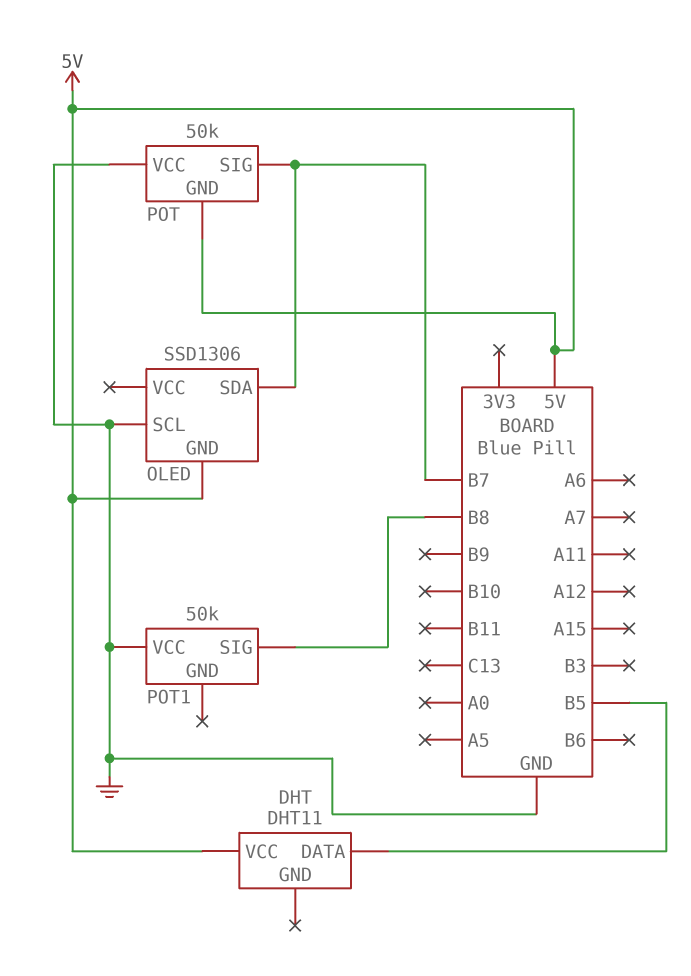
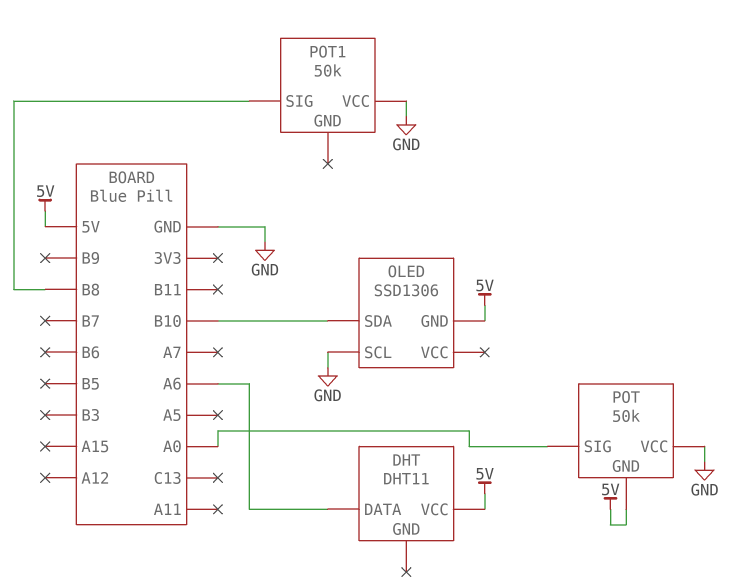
DHT pin DATA: B5 -> A6
OLED pin SDA: B7 -> B10
POT pin SIG: B7 -> A0

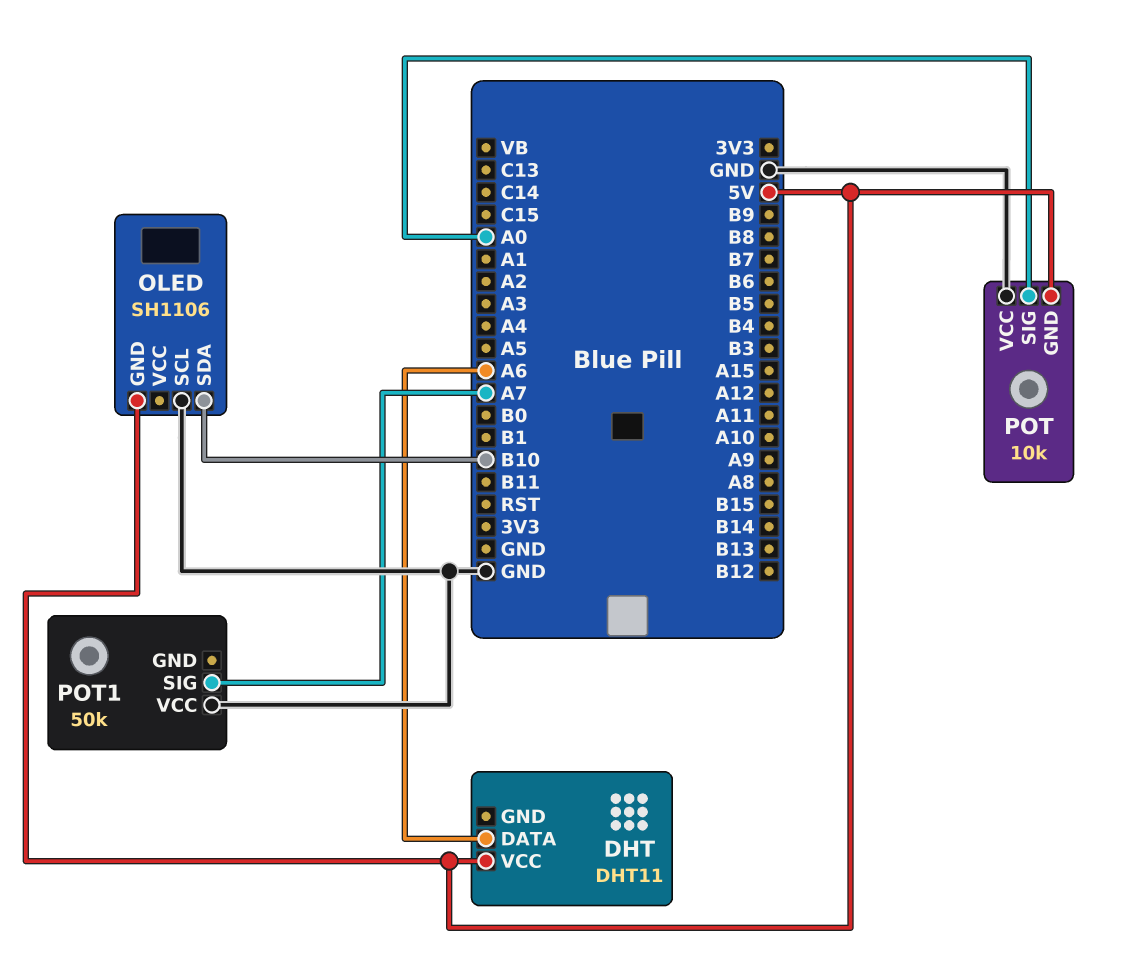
OLED: SSD1306 -> SH1106
POT: 50k -> 10k
POT1 pin SIG: B8 -> A7

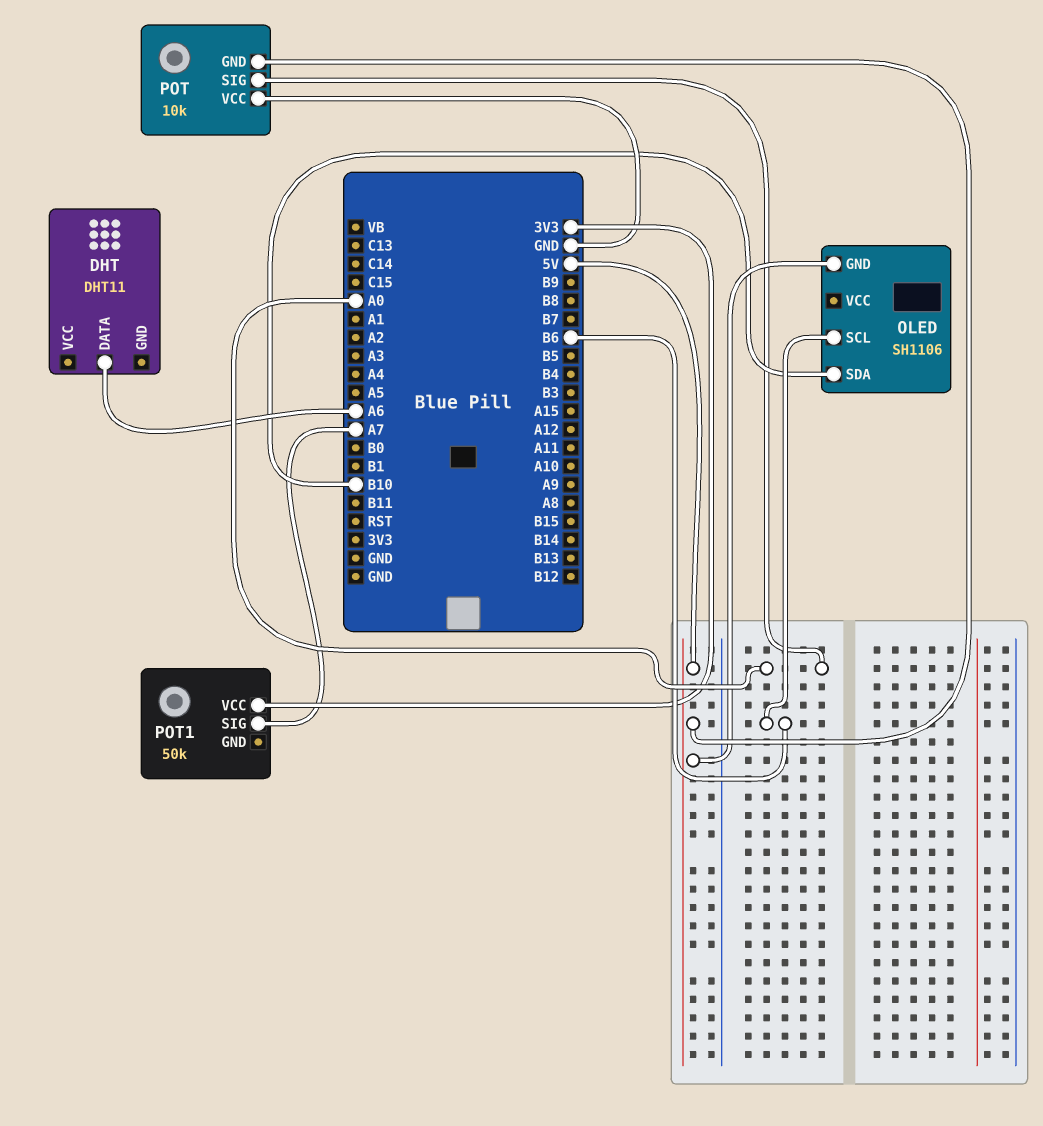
DHT pin VCC: 5V -> none
OLED pin SCL: GND -> B6
POT1 pin VCC: GND -> 3V3

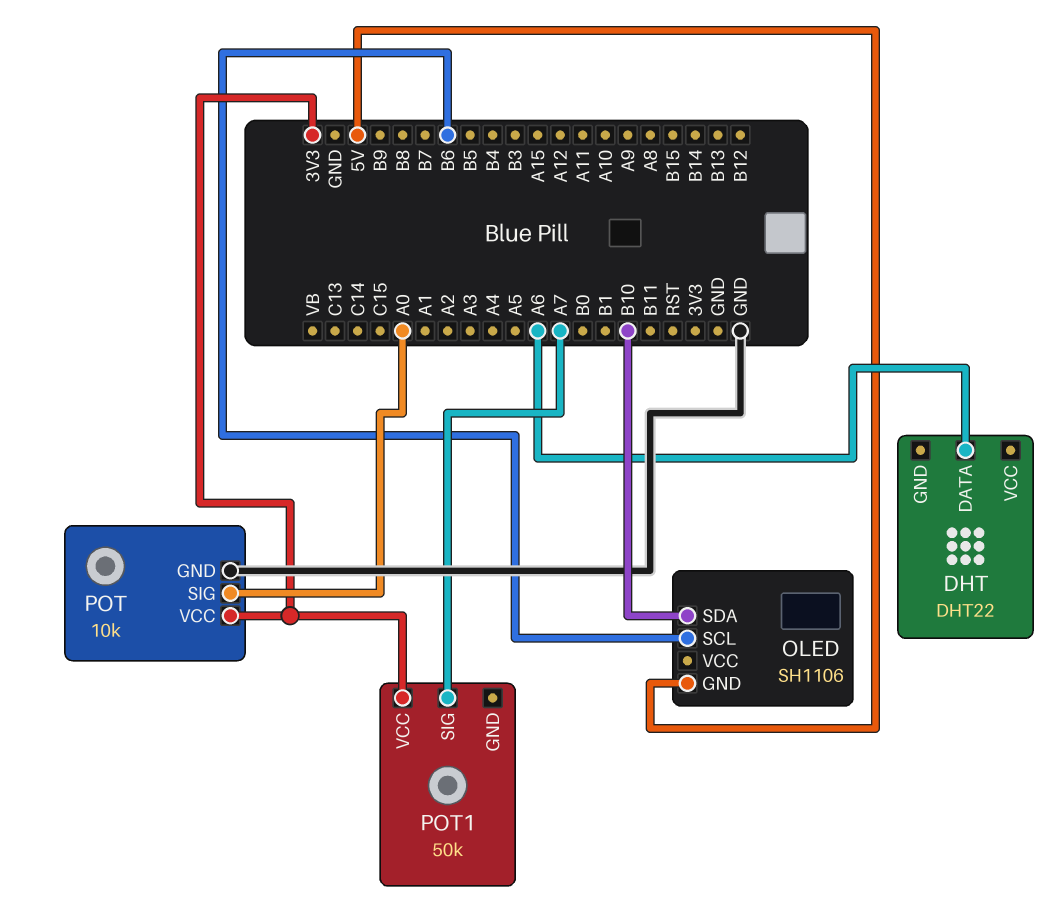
DHT: DHT11 -> DHT22
POT pin GND: 5V -> GND
POT pin VCC: GND -> 3V3

